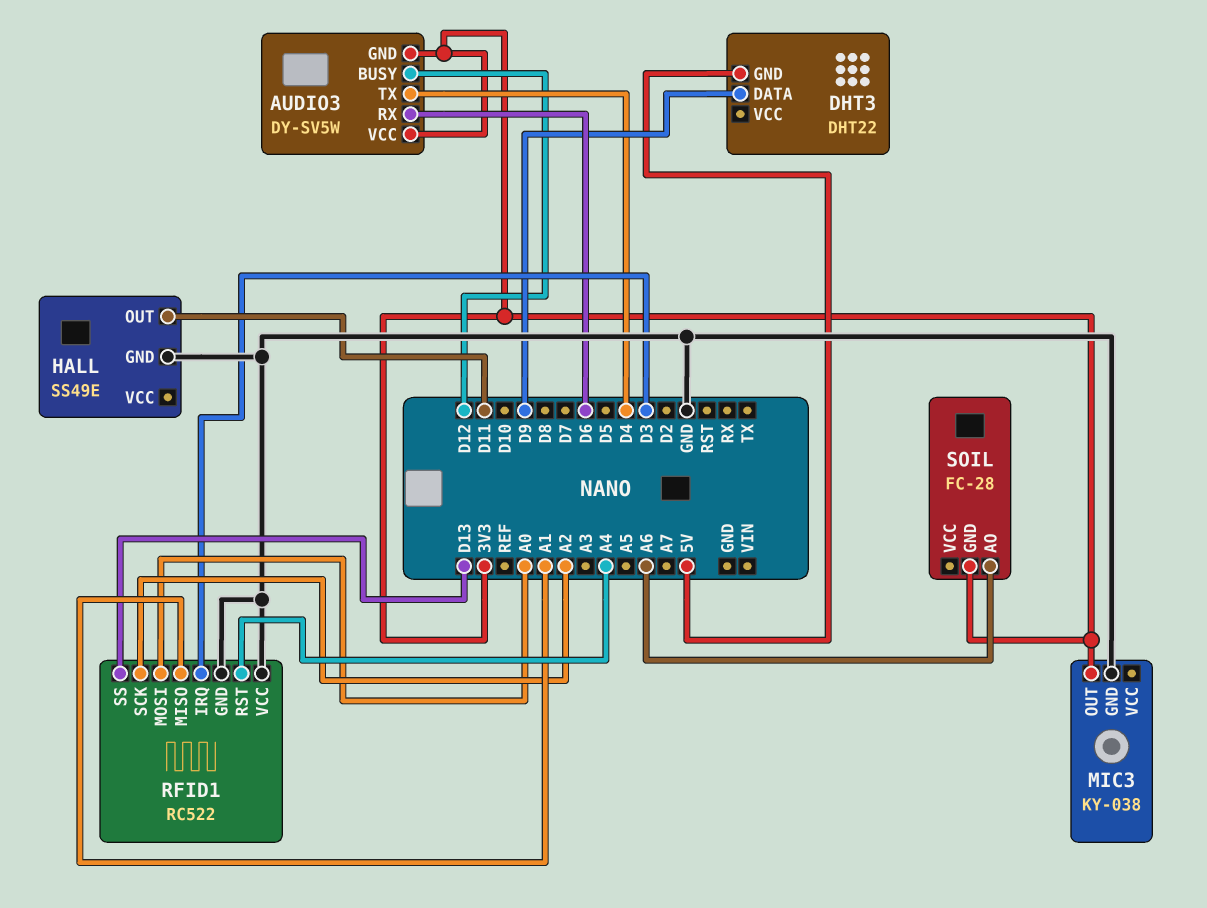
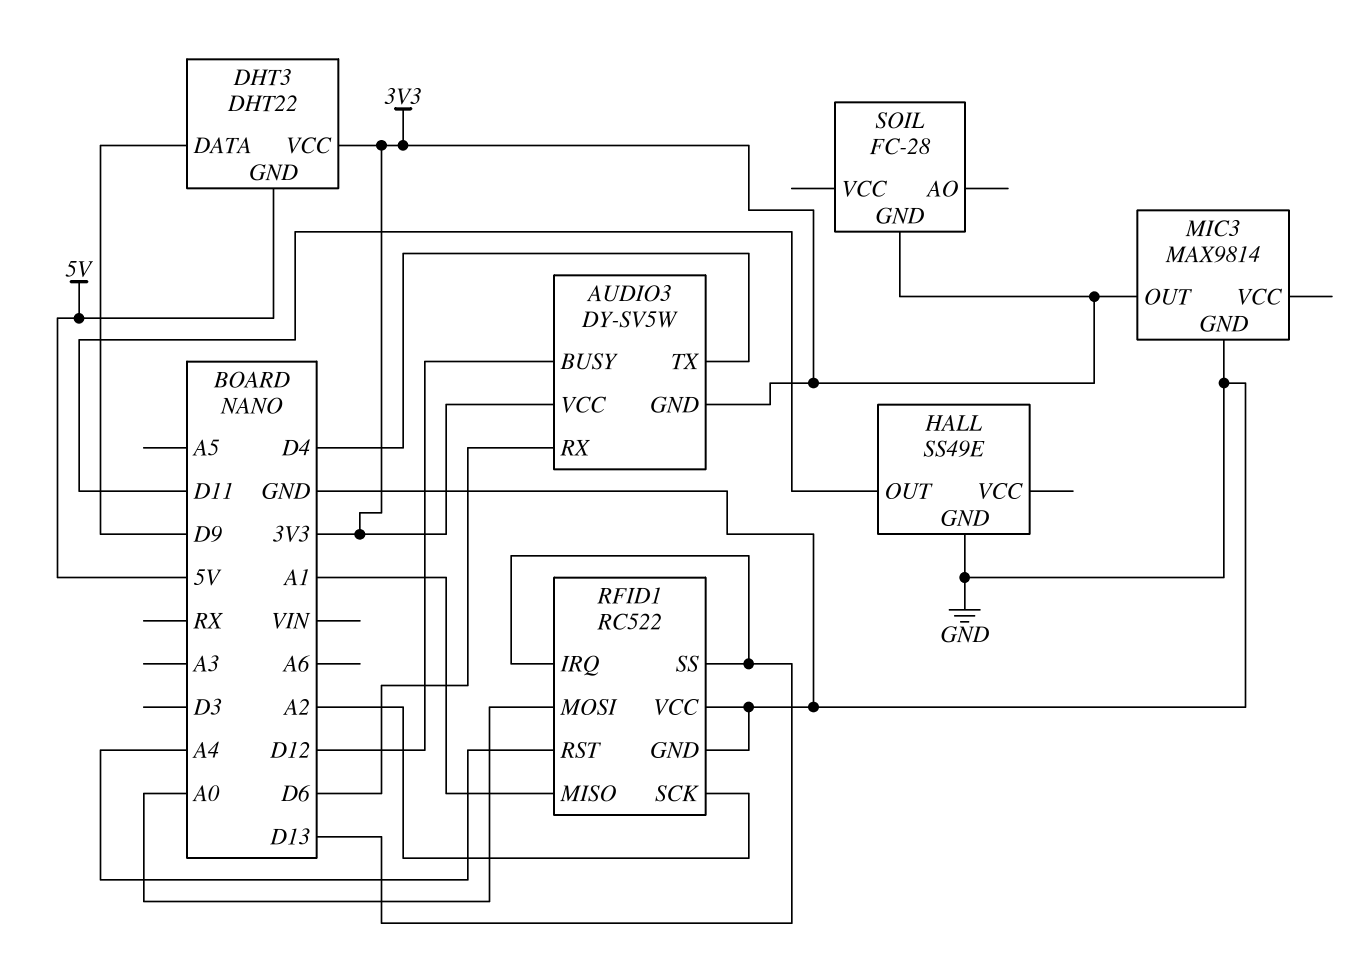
DHT3 pin VCC: none -> 3V3
MIC3: KY-038 -> MAX9814
RFID1 pin IRQ: D3 -> D13
SOIL pin AO: A6 -> none

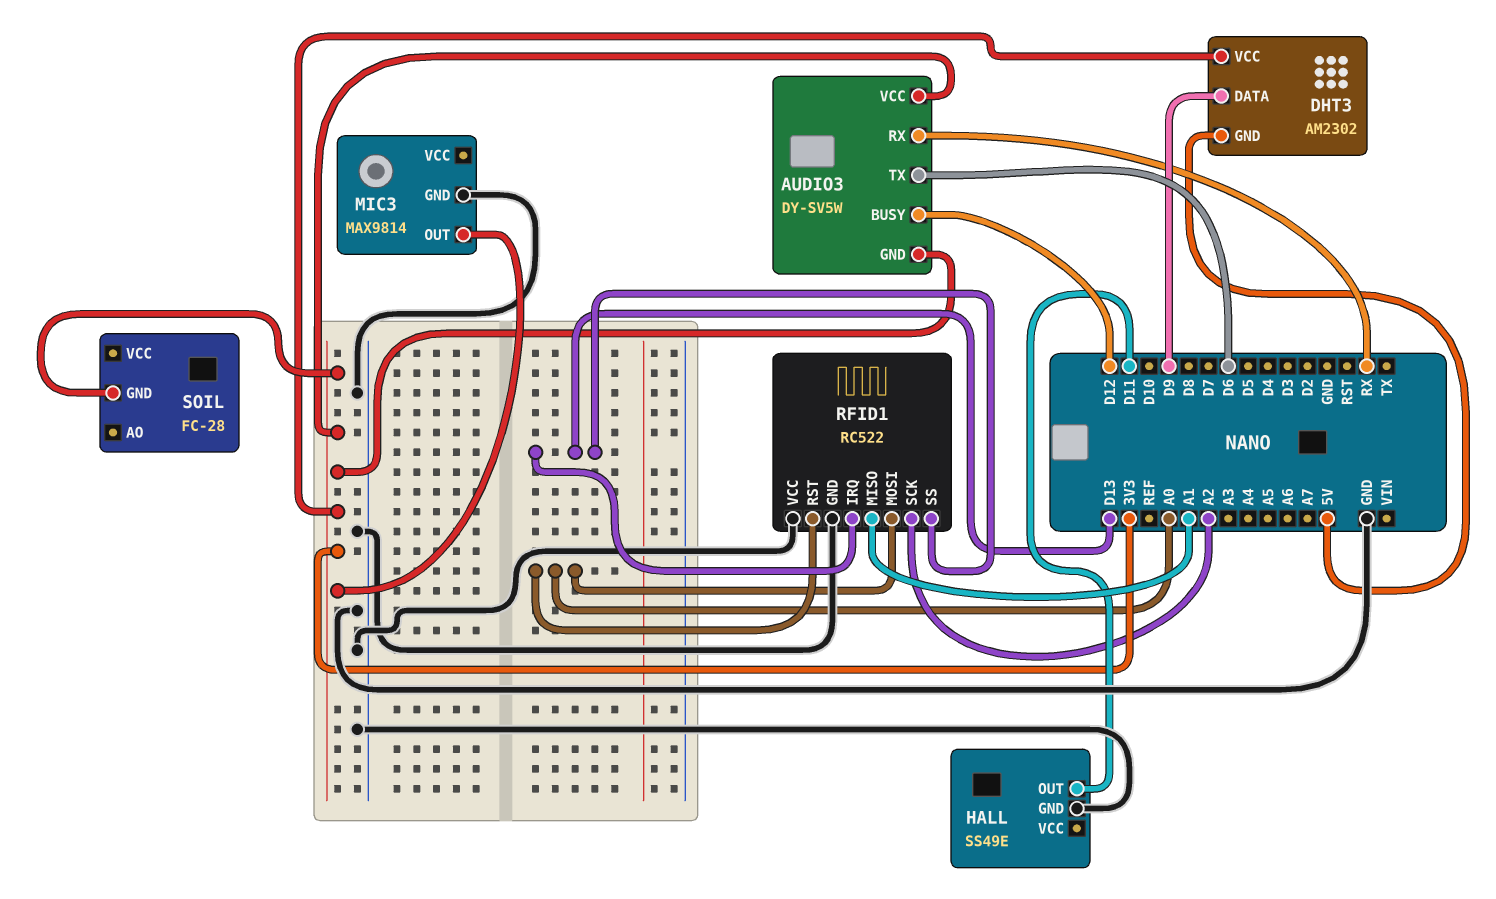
AUDIO3 pin RX: D6 -> RX
AUDIO3 pin TX: D4 -> D6
DHT3: DHT22 -> AM2302
RFID1 pin RST: A4 -> A0

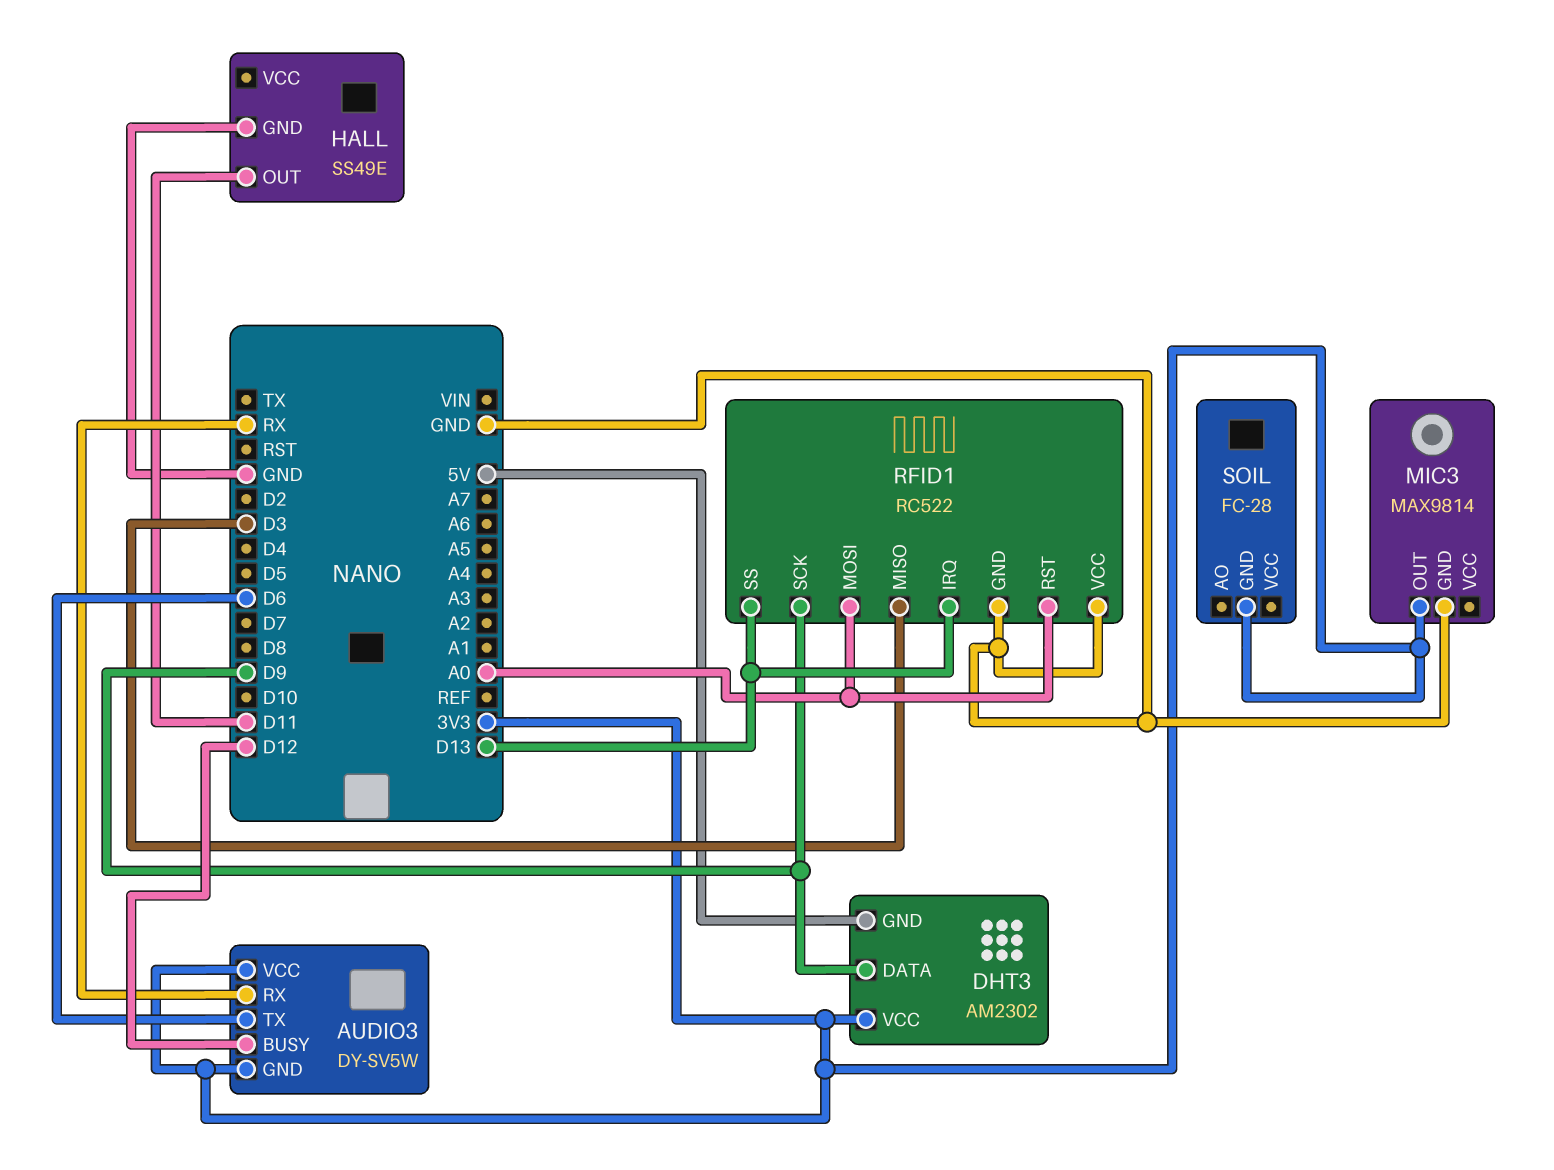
RFID1 pin MISO: A1 -> D3
RFID1 pin SCK: A2 -> D9

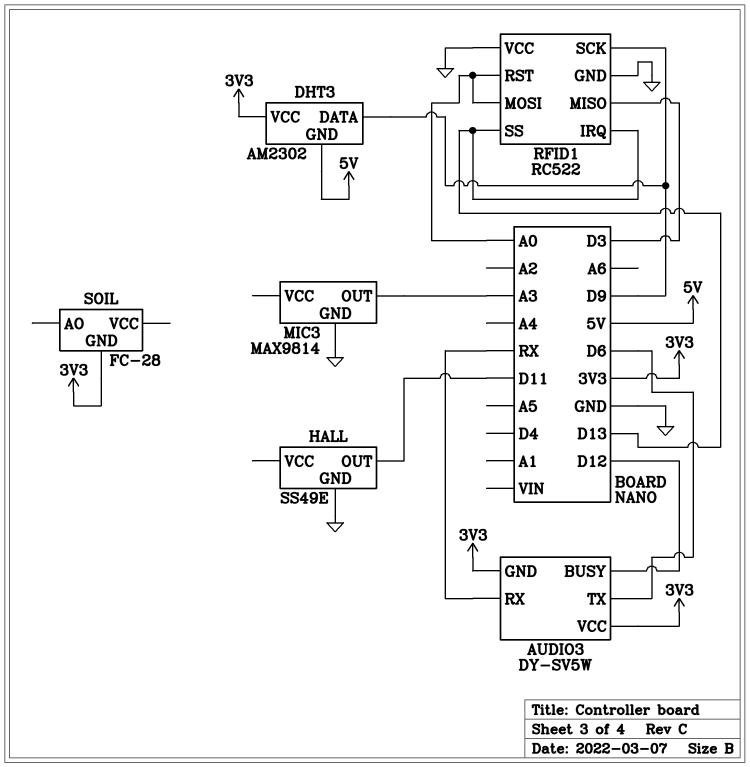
MIC3 pin OUT: 3V3 -> A3

